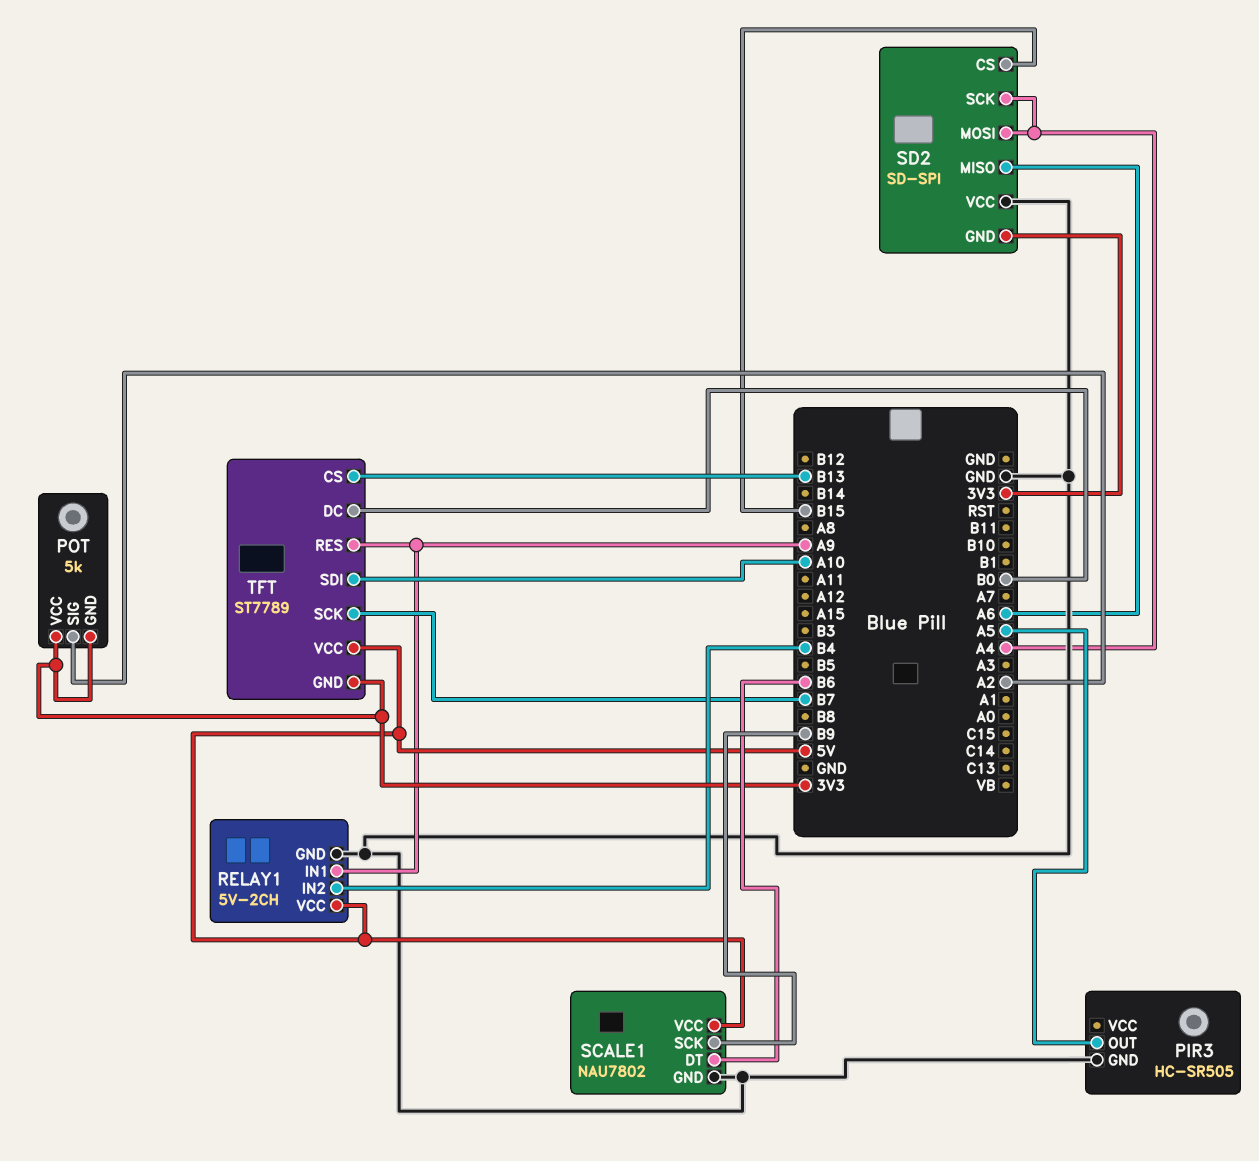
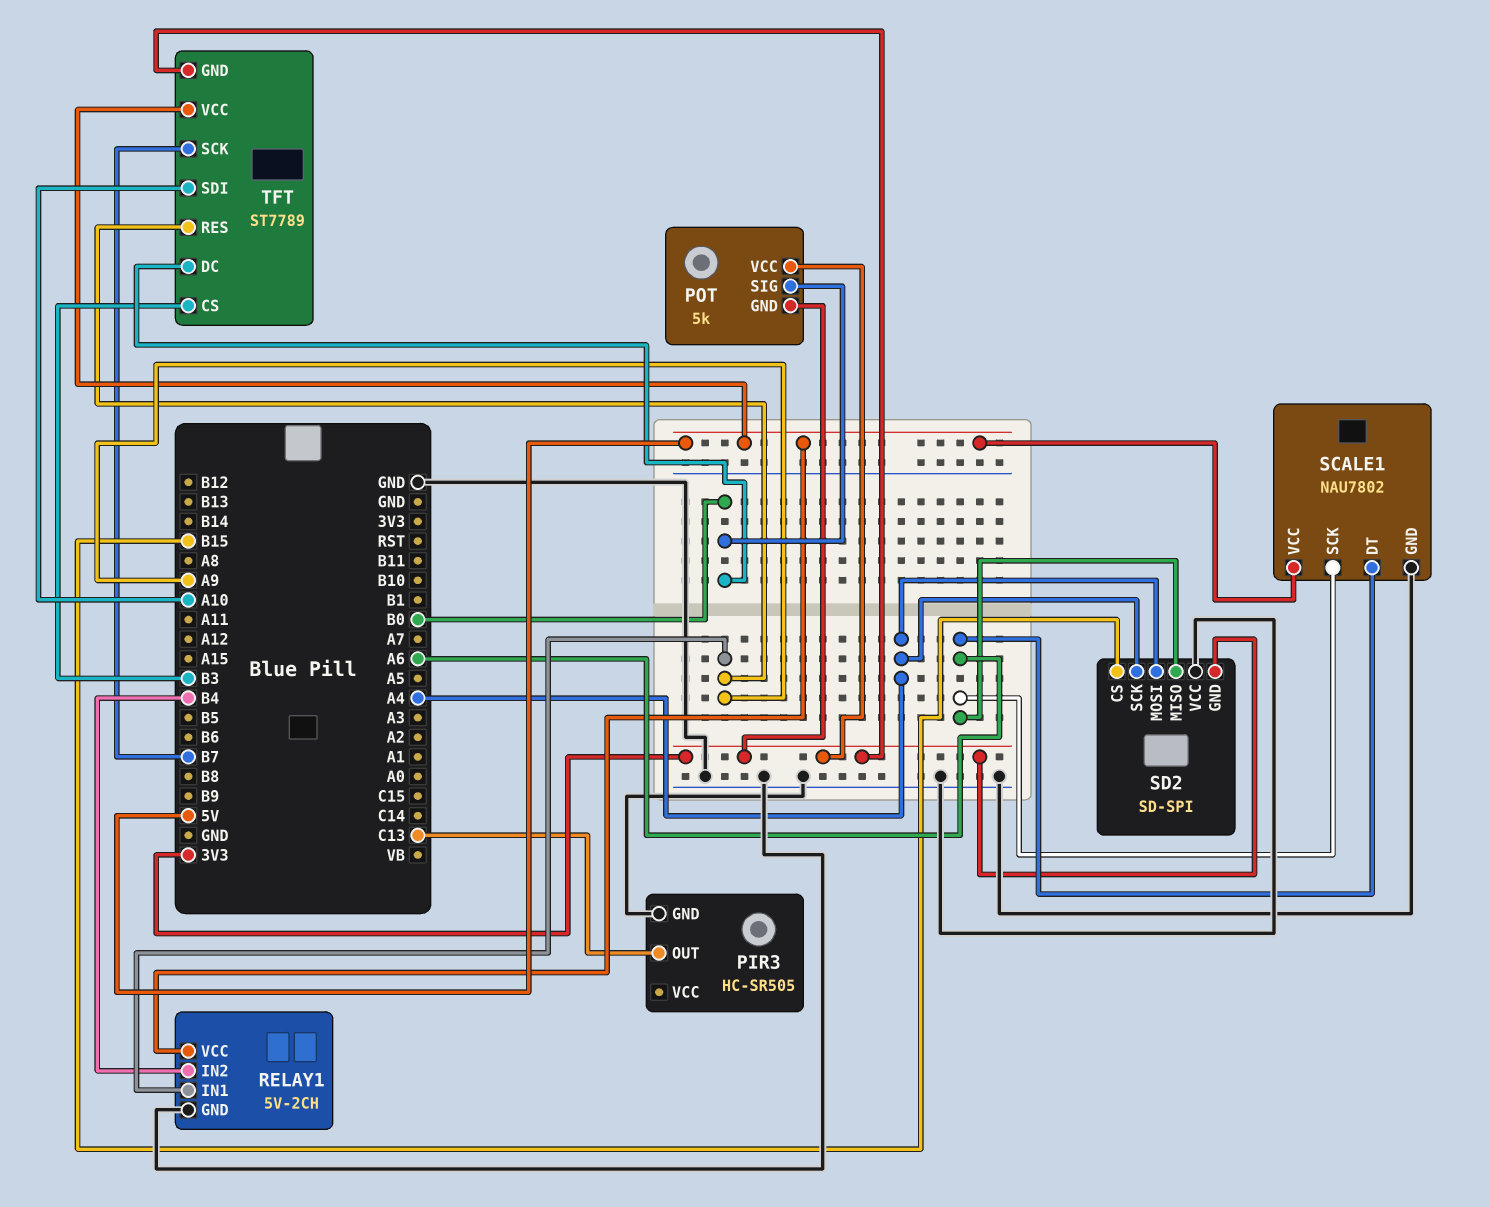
PIR3 pin OUT: A5 -> C13
POT pin SIG: A2 -> B0
SCALE1 pin DT: B6 -> A6
SCALE1 pin SCK: B9 -> A6
TFT pin CS: B13 -> B3

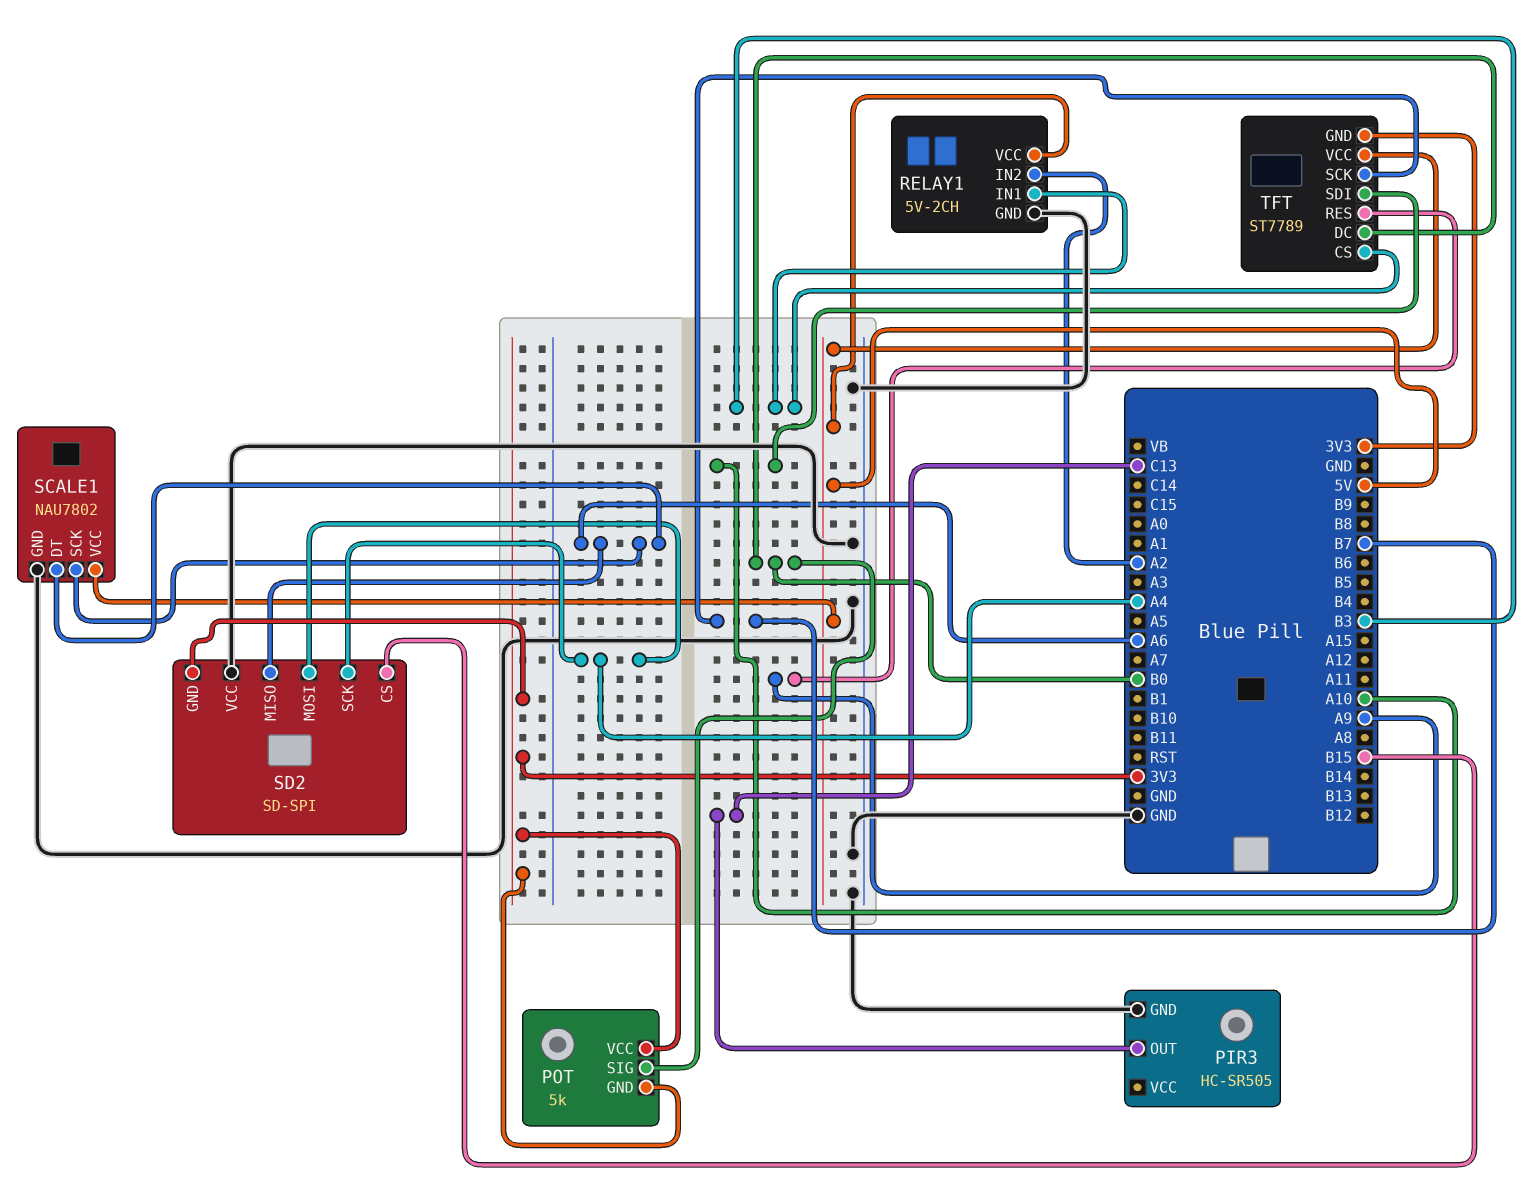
RELAY1 pin IN1: A9 -> B3
RELAY1 pin IN2: B4 -> A2

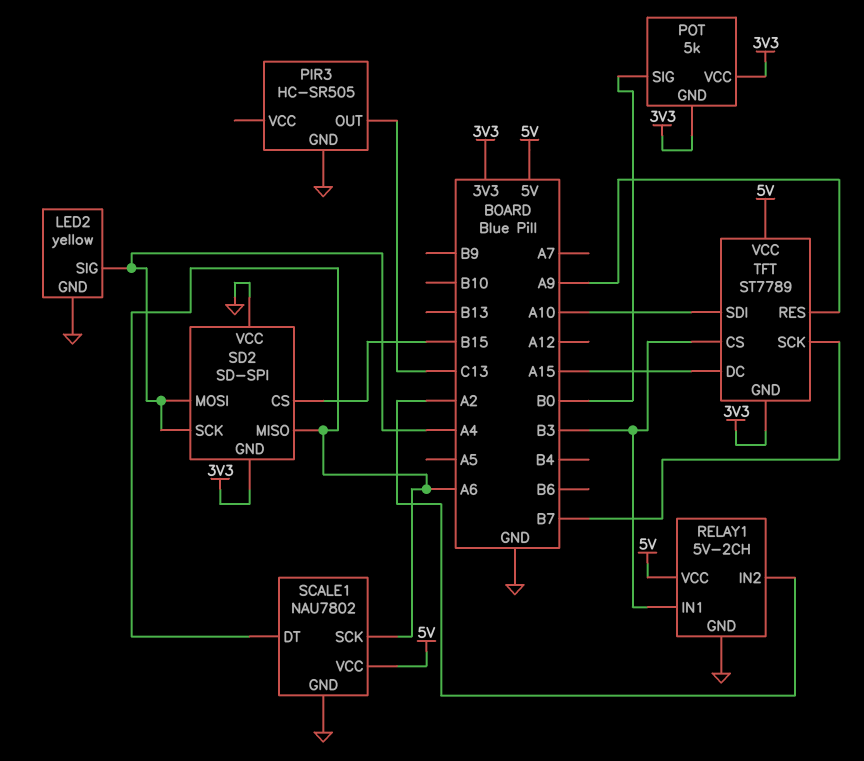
LED2: none -> yellow
LED2 pin GND: none -> GND
LED2 pin SIG: none -> A4
TFT pin DC: B0 -> A15

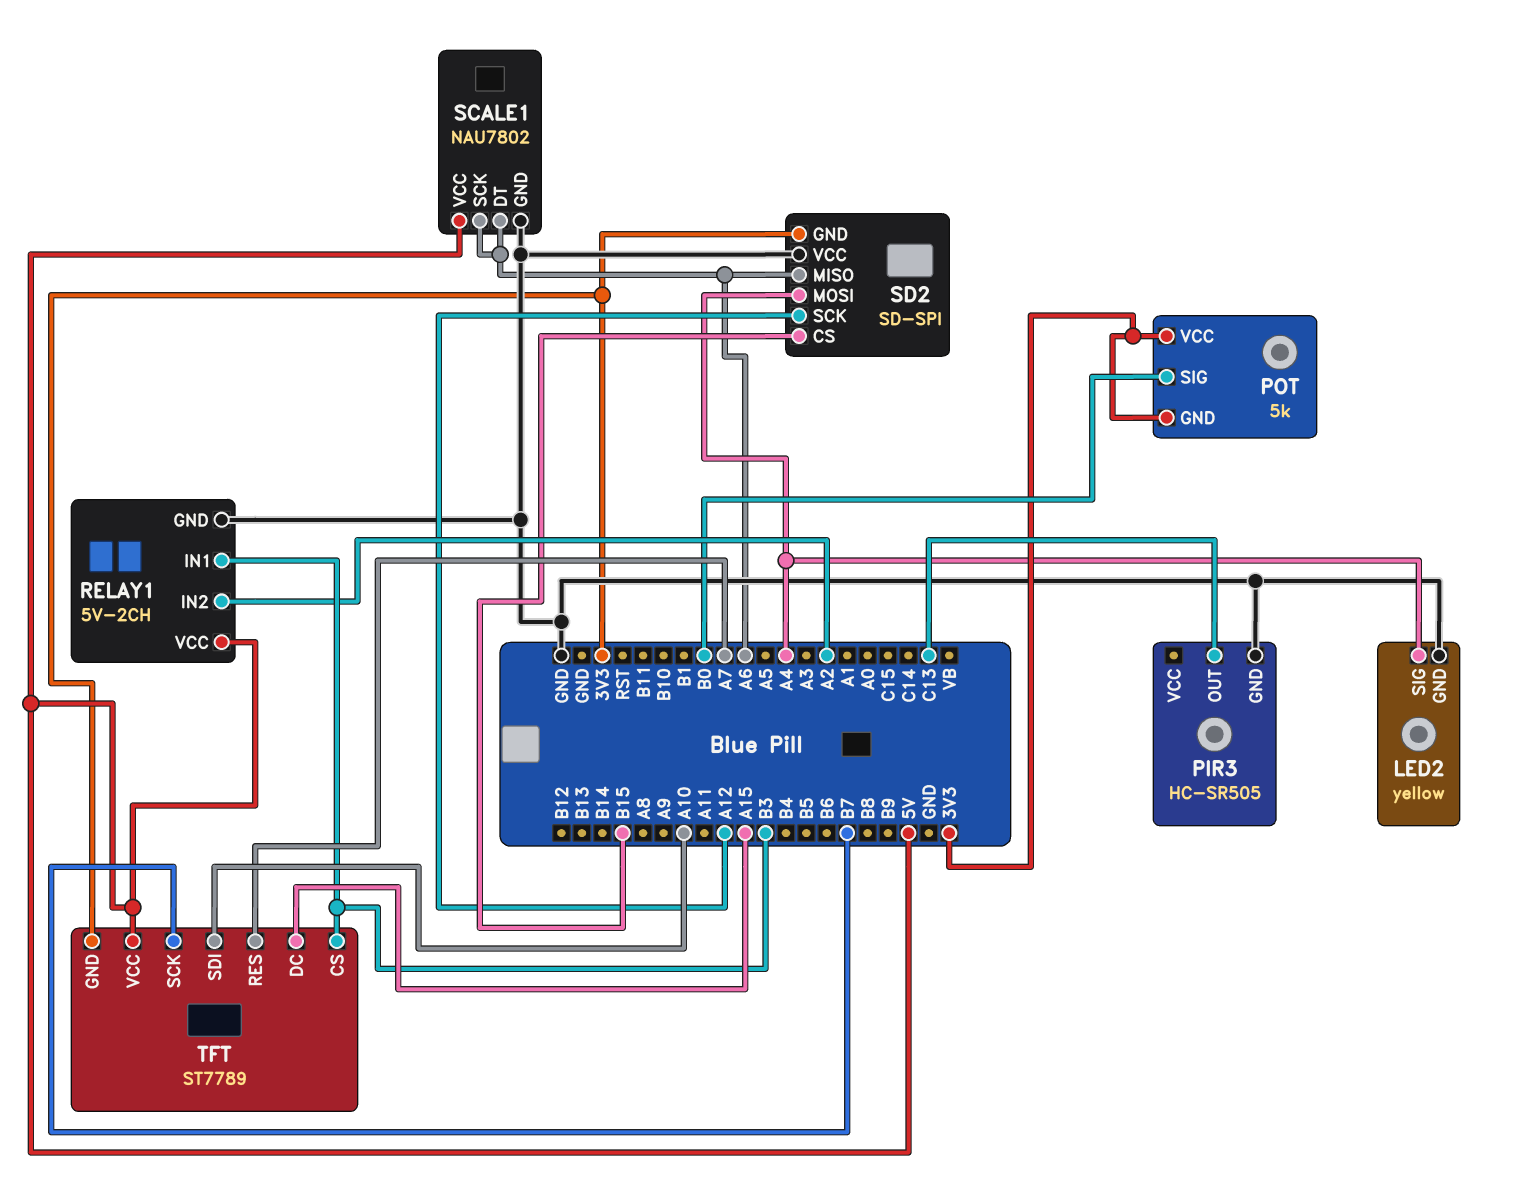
SD2 pin SCK: A4 -> A12
TFT pin RES: A9 -> A7

